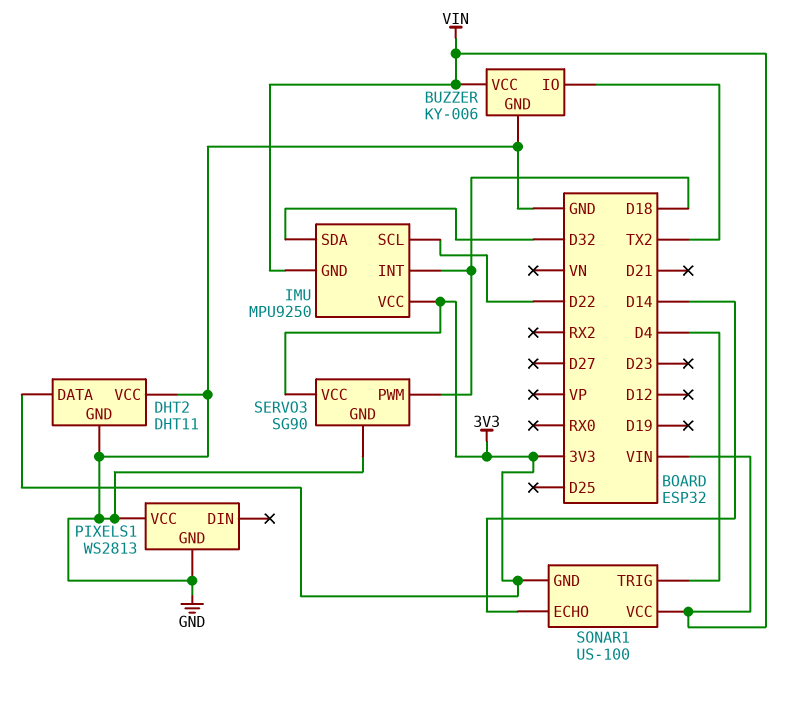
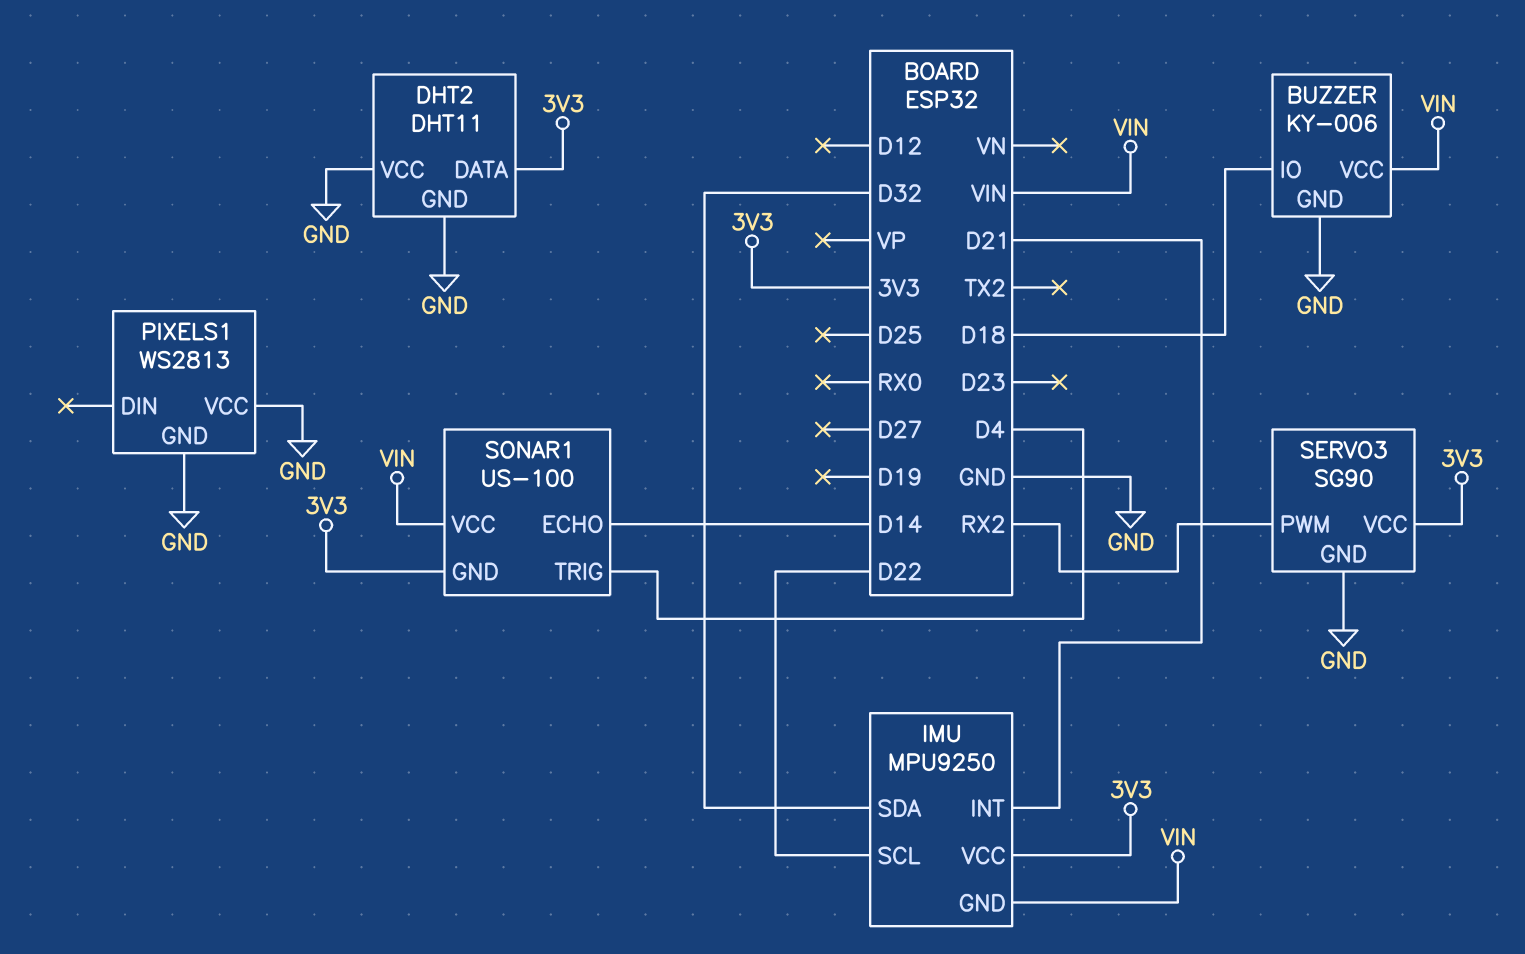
BUZZER pin IO: TX2 -> D18
IMU pin INT: D18 -> D21
SERVO3 pin PWM: D18 -> RX2

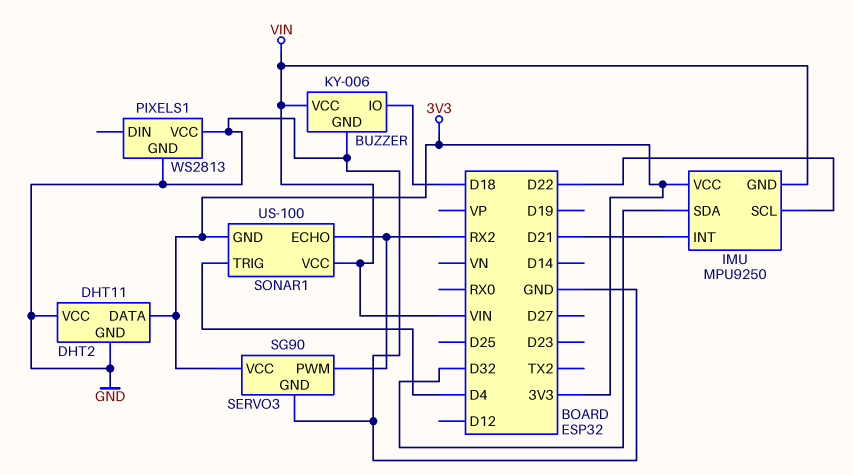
SONAR1 pin ECHO: D14 -> RX2

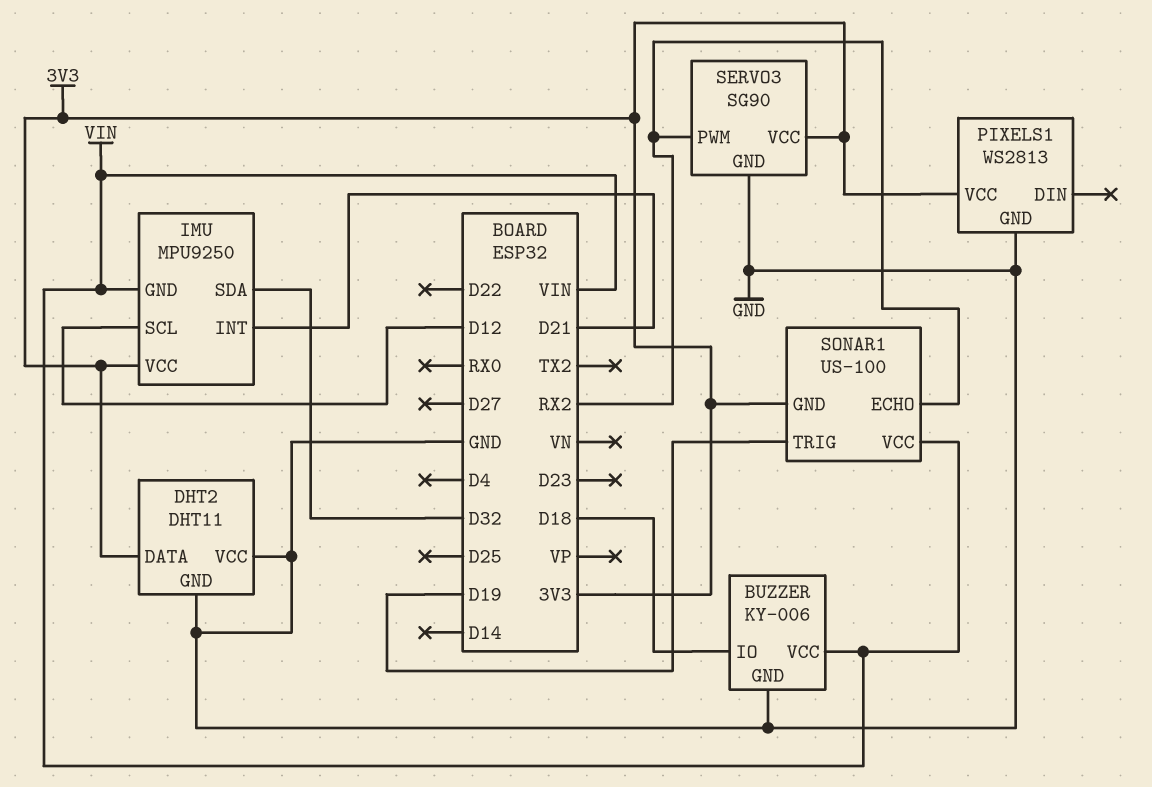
IMU pin SCL: D22 -> D12
PIXELS1 pin VCC: GND -> 3V3
SONAR1 pin TRIG: D4 -> D19

